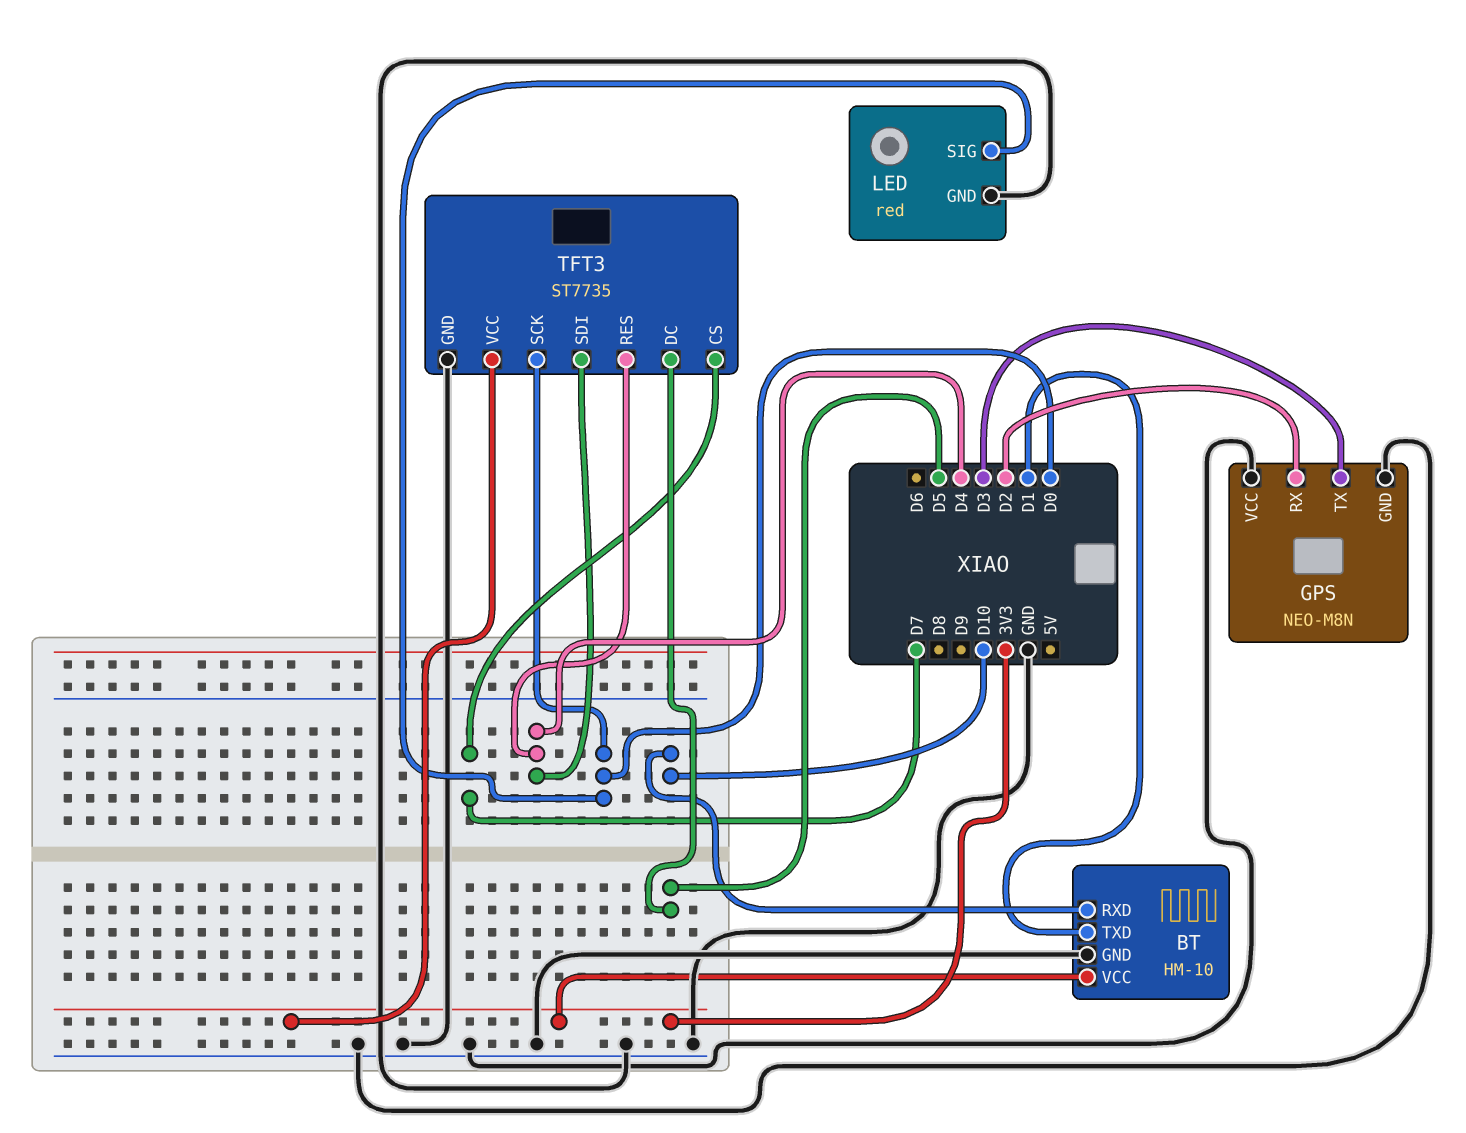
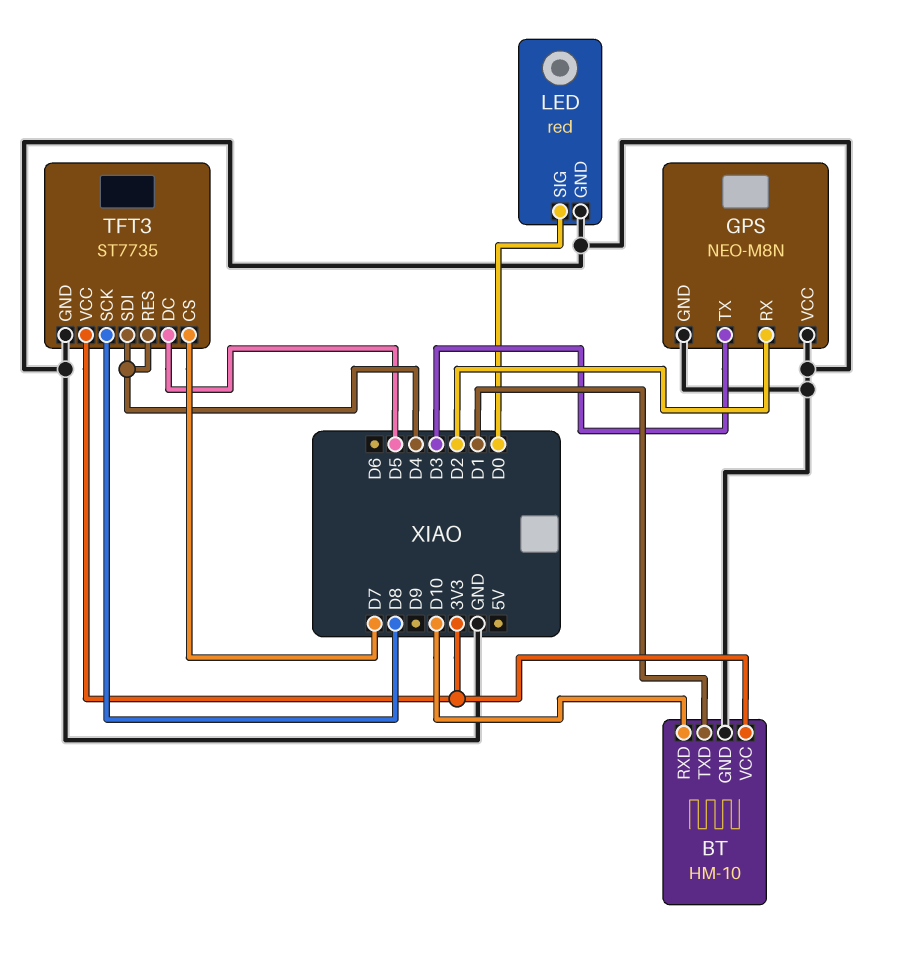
TFT3 pin SCK: D0 -> D8

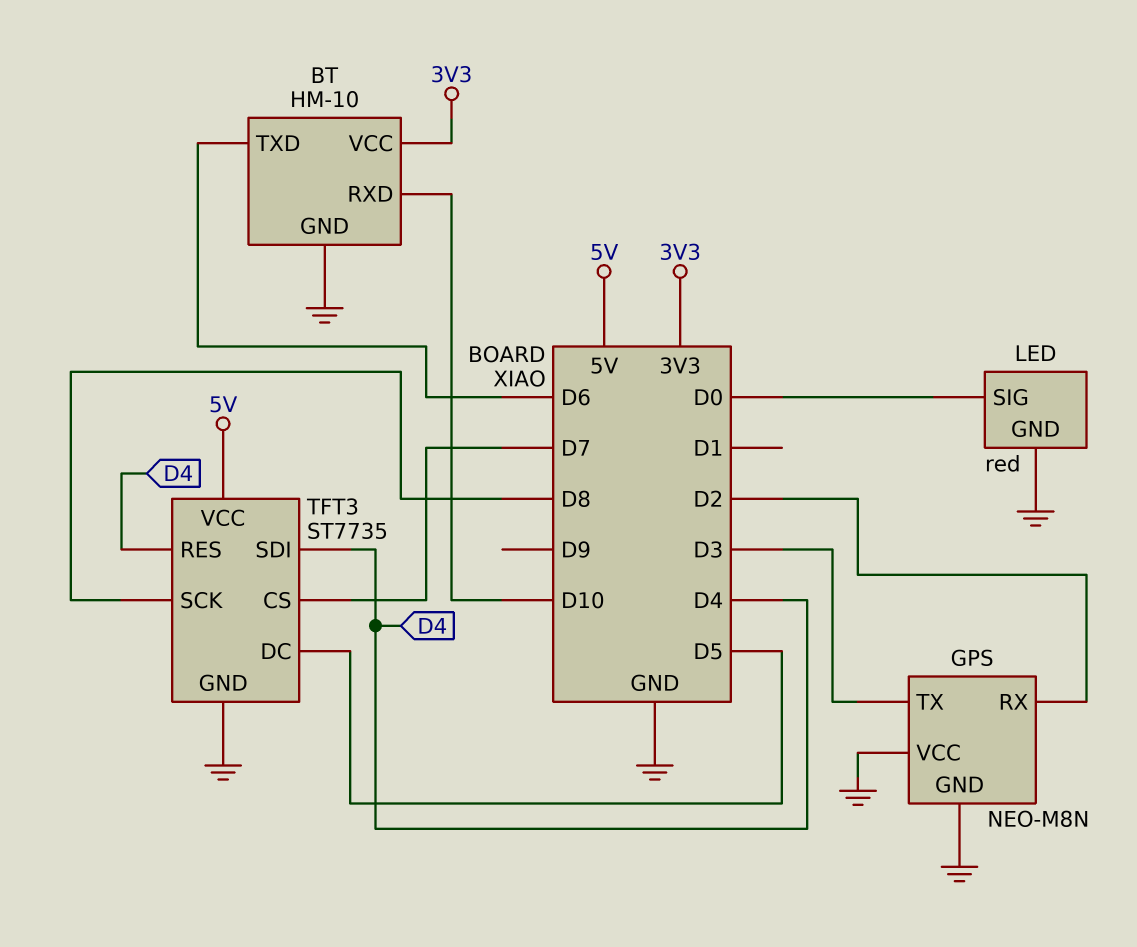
BT pin TXD: D1 -> D6
TFT3 pin VCC: 3V3 -> 5V

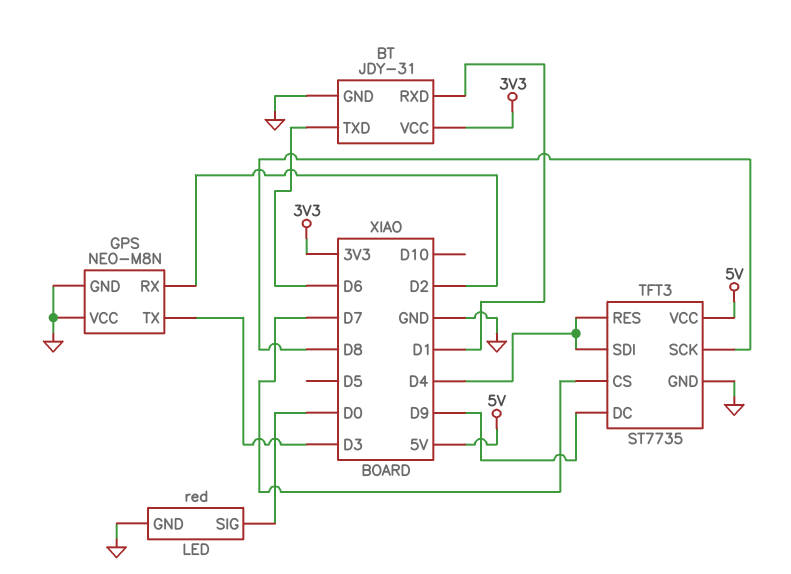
BT: HM-10 -> JDY-31
BT pin RXD: D10 -> D1
TFT3 pin DC: D5 -> D9

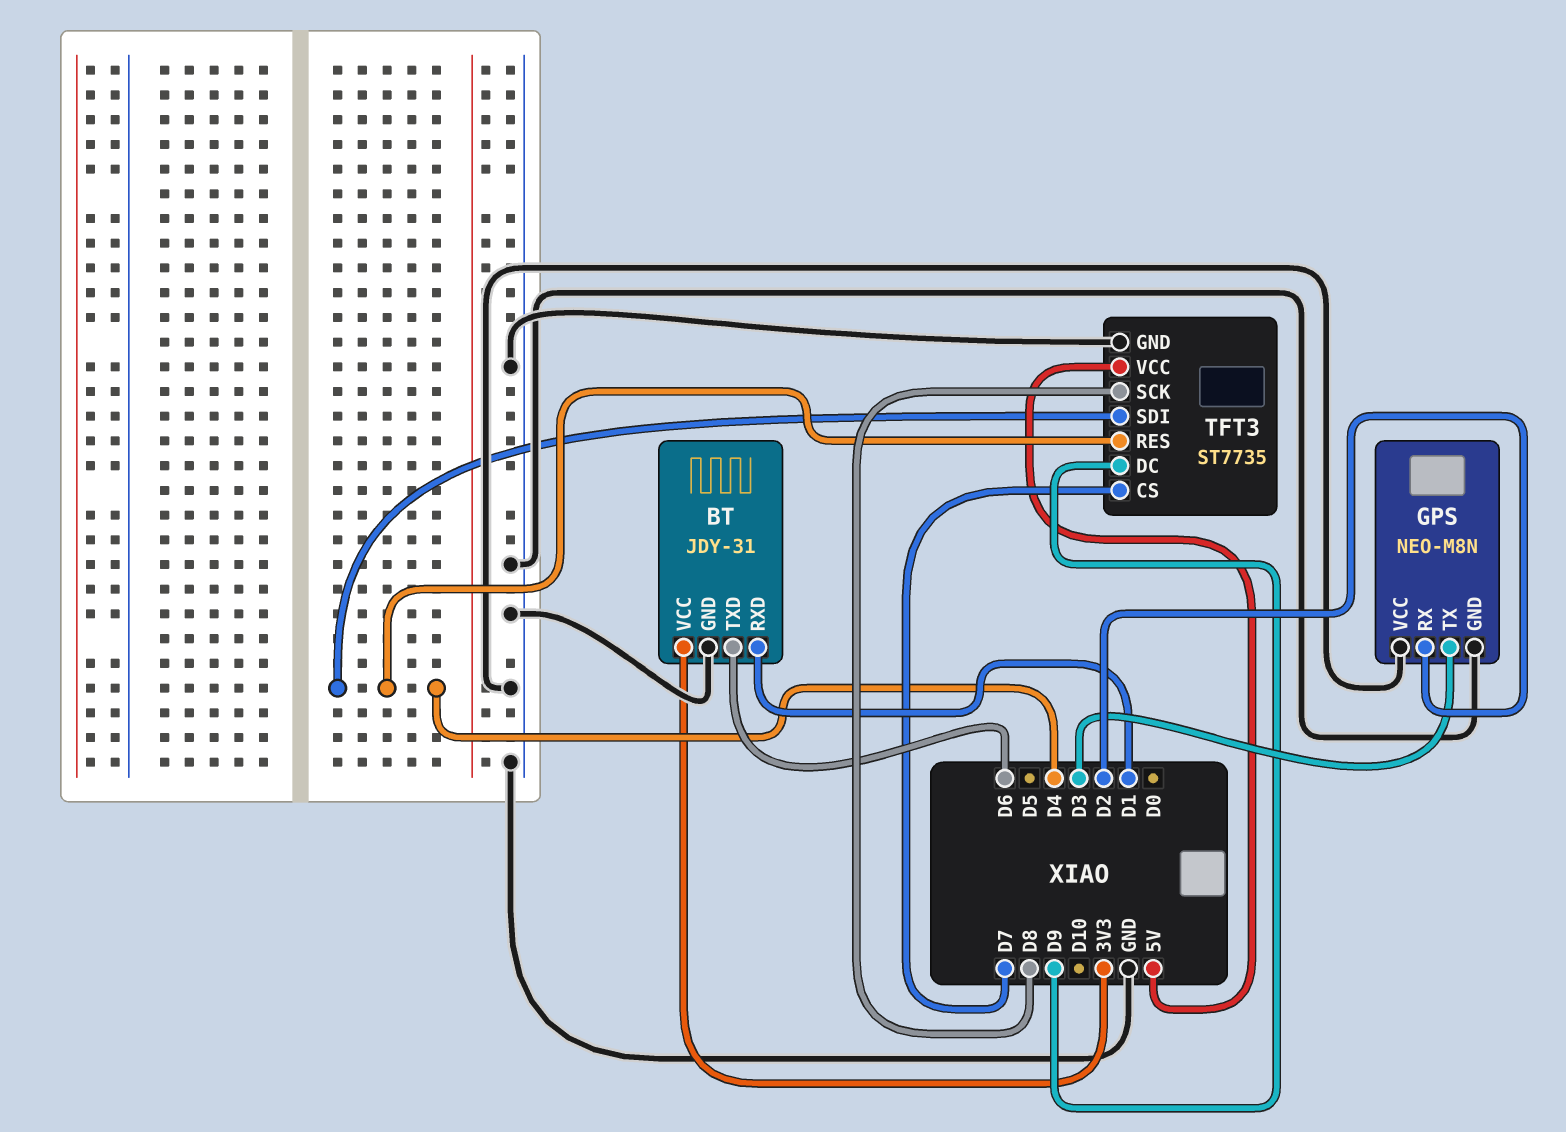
LED: red -> none
LED pin GND: GND -> none
LED pin SIG: D0 -> none

